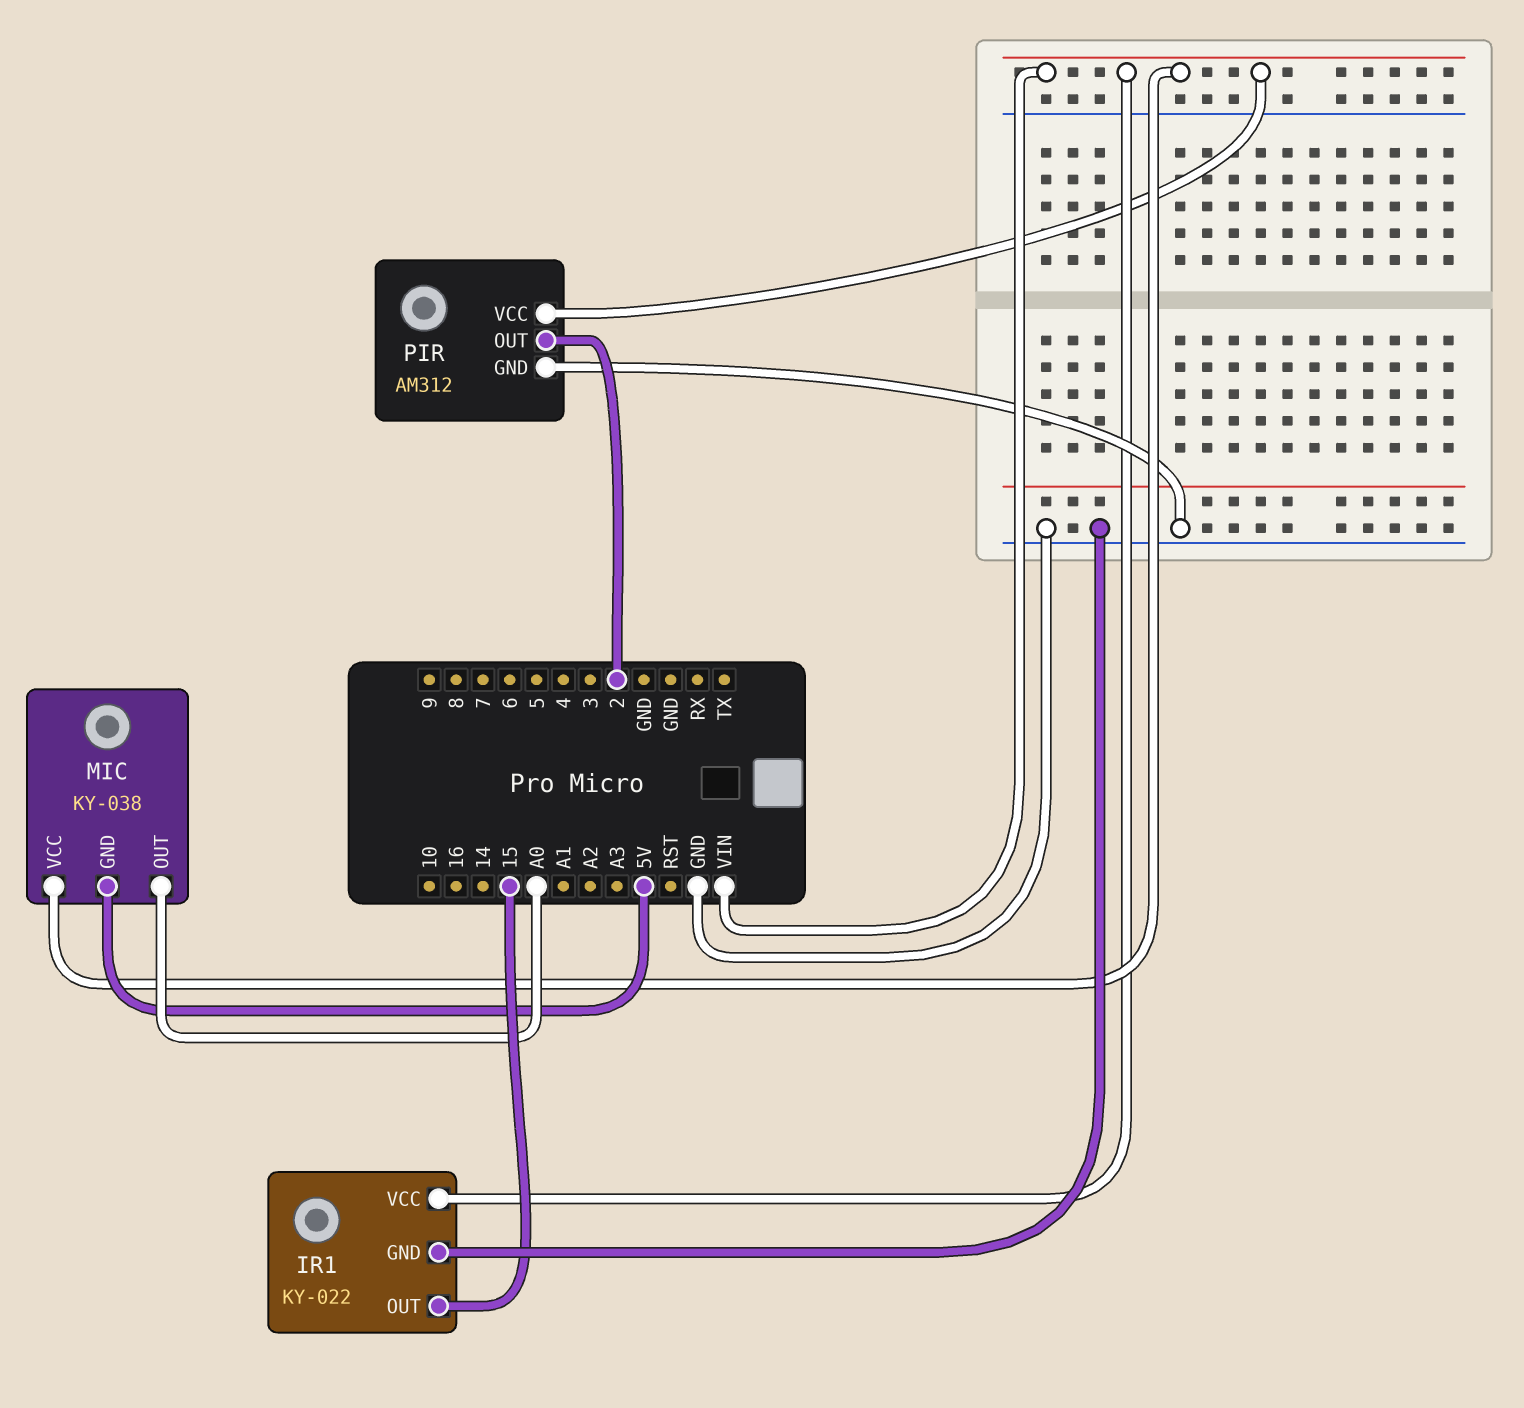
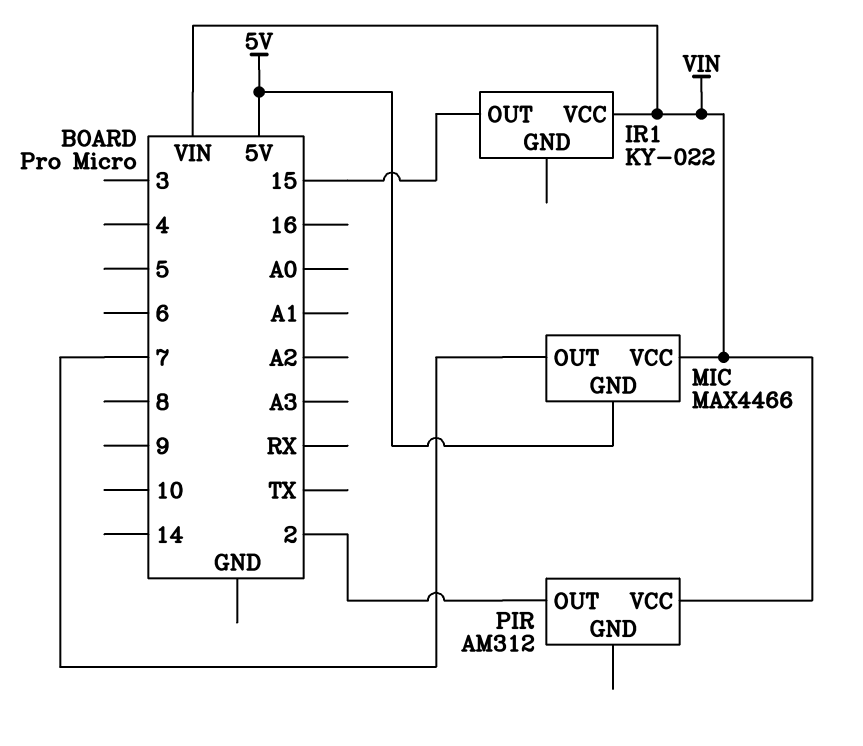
IR1 pin GND: GND -> none
MIC: KY-038 -> MAX4466
MIC pin OUT: A0 -> 7
PIR pin GND: GND -> none

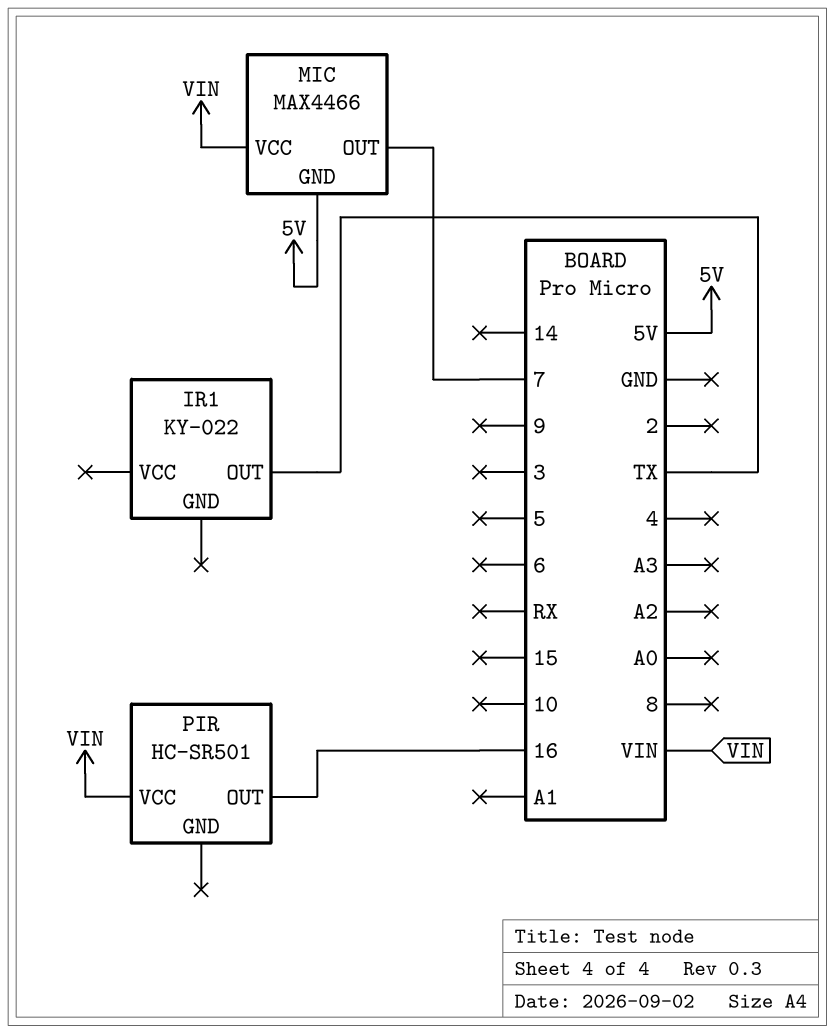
IR1 pin OUT: 15 -> TX
IR1 pin VCC: VIN -> none
PIR: AM312 -> HC-SR501
PIR pin OUT: 2 -> 16

